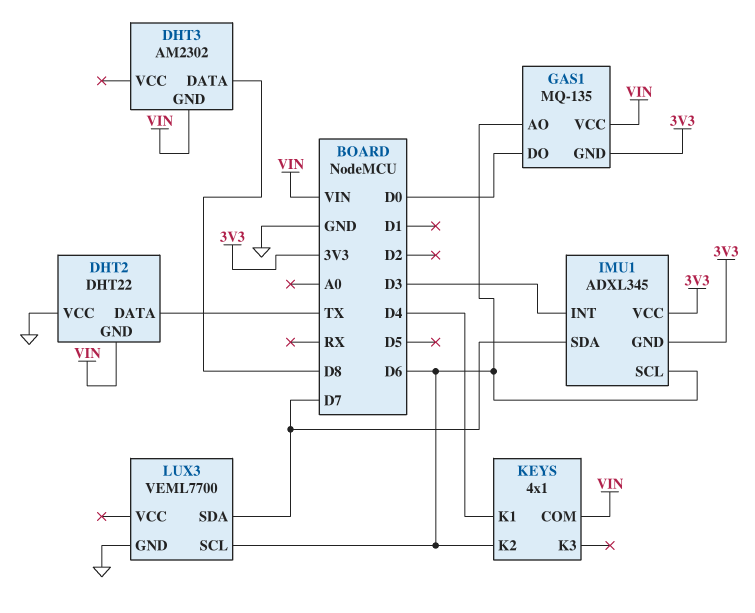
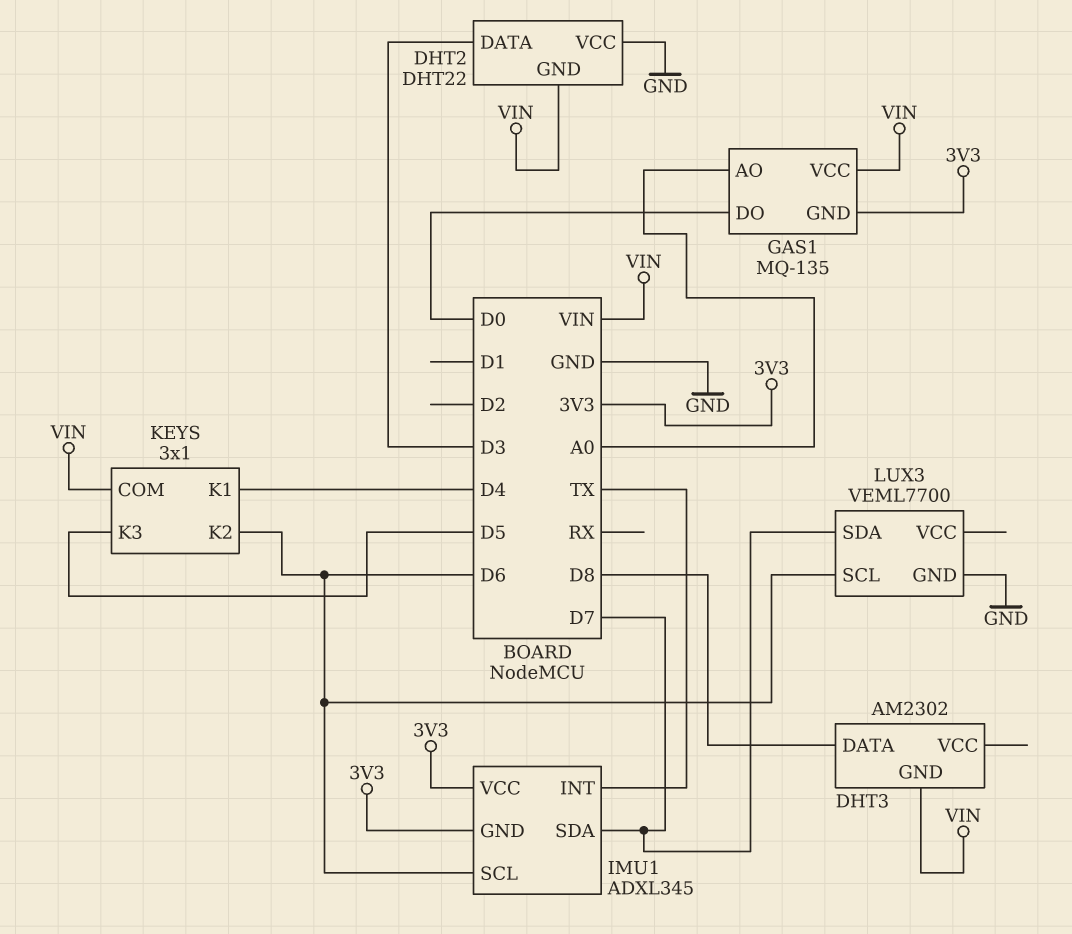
DHT2 pin DATA: TX -> D3
GAS1 pin AO: D6 -> A0
IMU1 pin INT: D3 -> TX
KEYS: 4x1 -> 3x1
KEYS pin K3: none -> D5

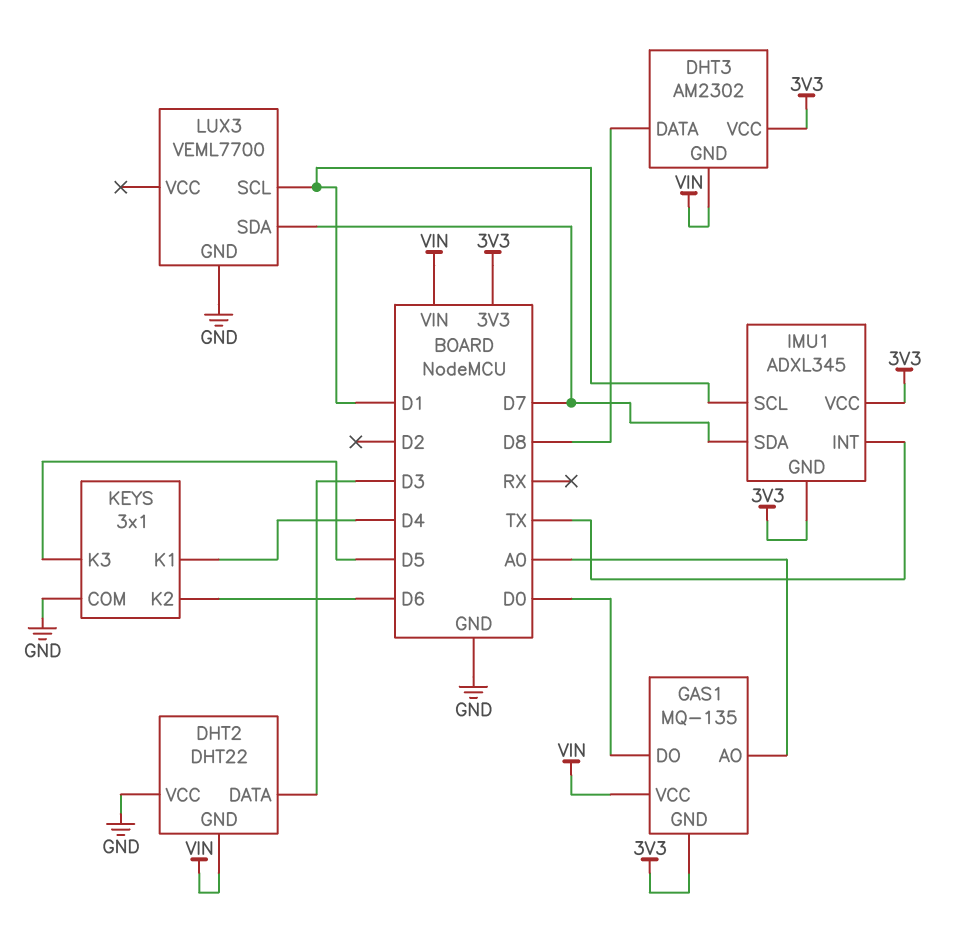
DHT3 pin VCC: none -> 3V3
IMU1 pin SCL: D6 -> D1
KEYS pin COM: VIN -> GND
LUX3 pin SCL: D6 -> D1

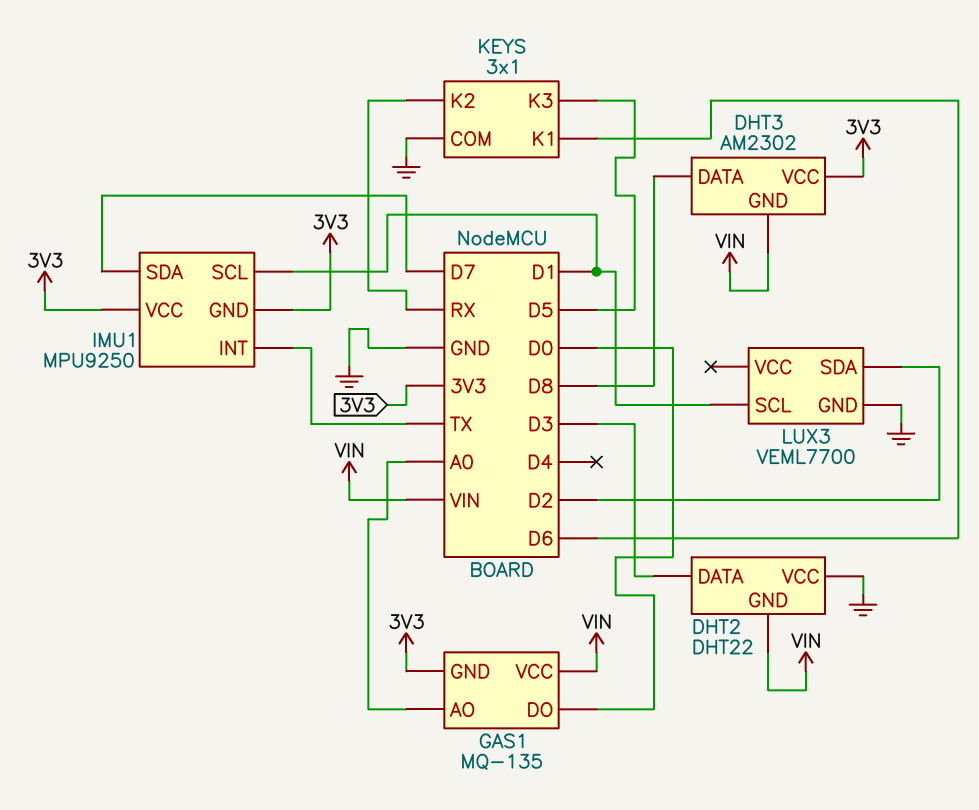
IMU1: ADXL345 -> MPU9250
KEYS pin K1: D4 -> D6
KEYS pin K2: D6 -> RX
LUX3 pin SDA: D7 -> D2

